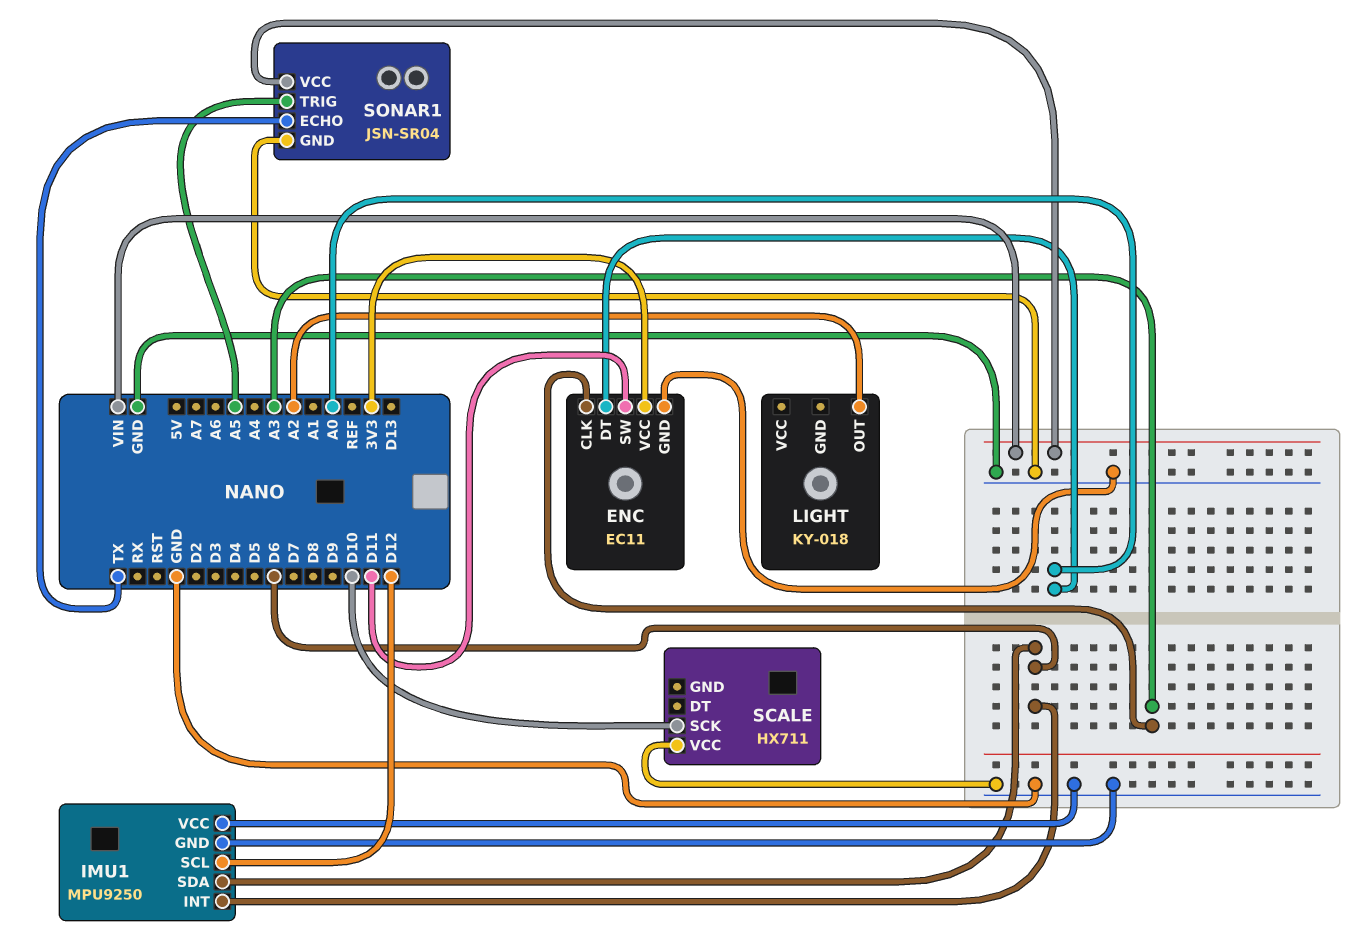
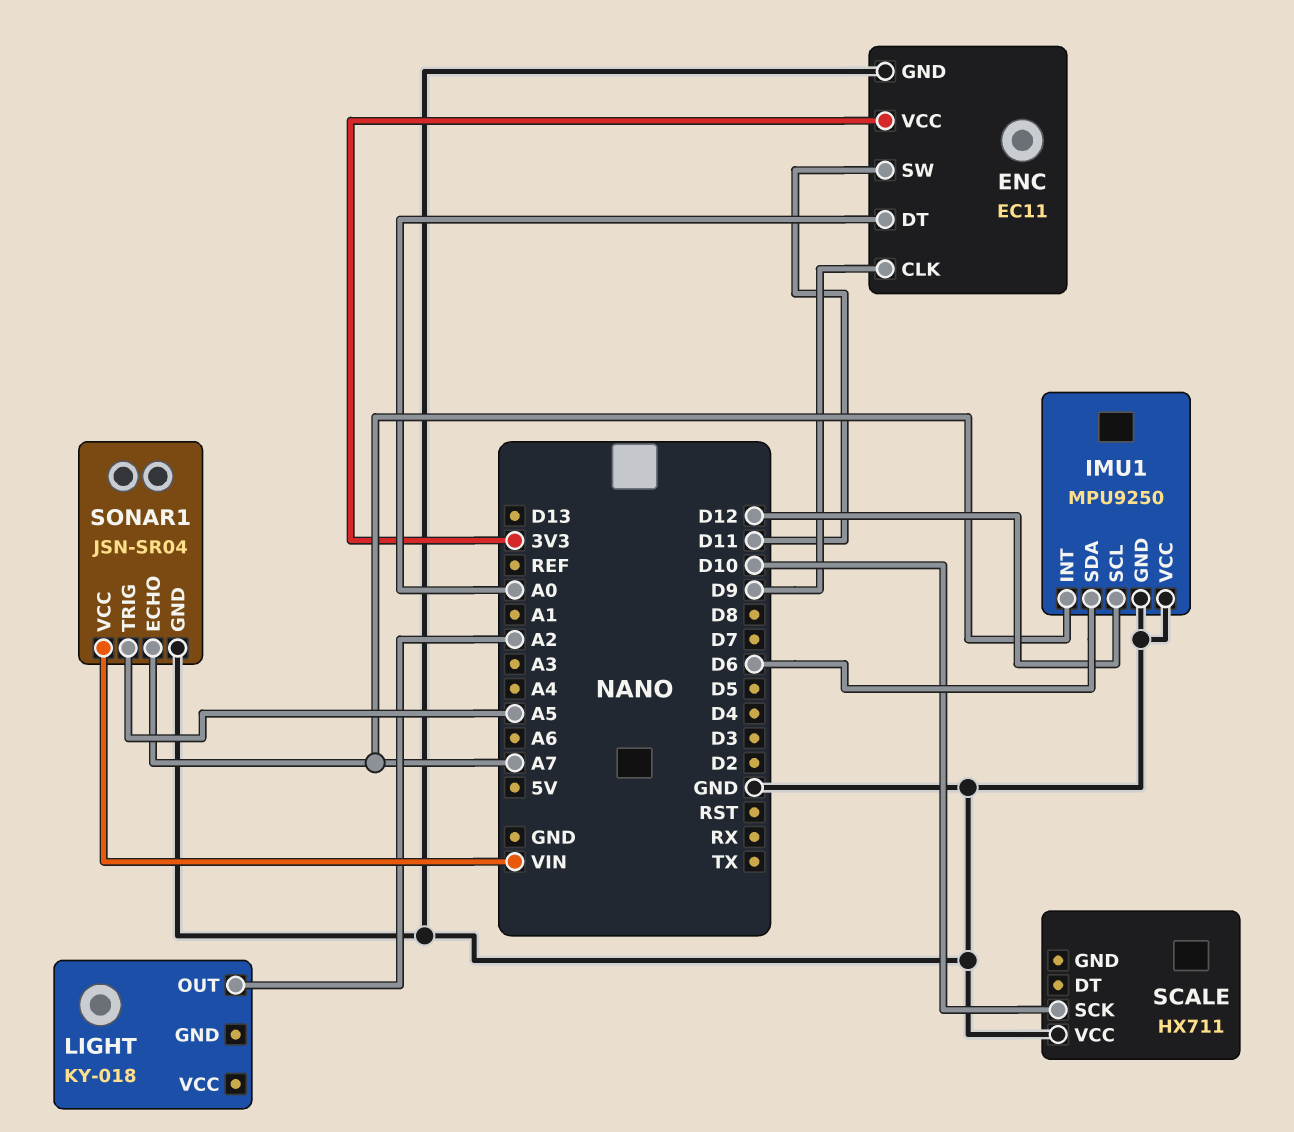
ENC pin CLK: A3 -> D9
IMU1 pin INT: D6 -> A7
SONAR1 pin ECHO: TX -> A7

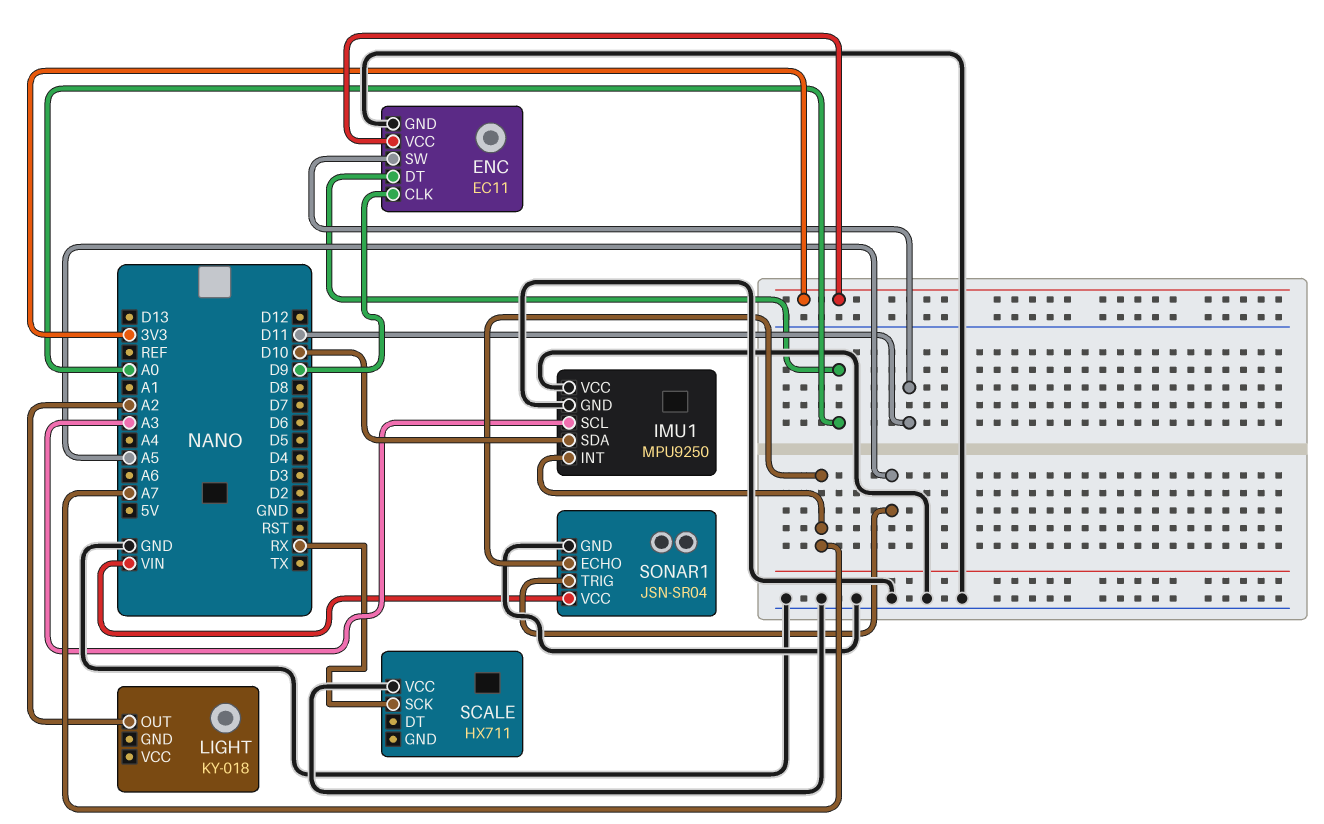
IMU1 pin SCL: D12 -> A3
IMU1 pin SDA: D6 -> D10
SCALE pin SCK: D10 -> RX

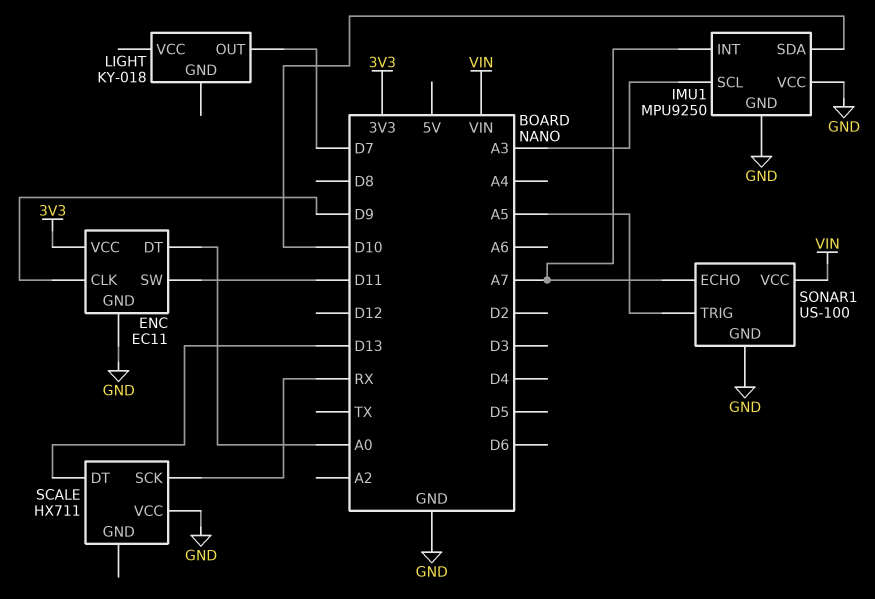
LIGHT pin OUT: A2 -> D7
SCALE pin DT: none -> D13
SONAR1: JSN-SR04 -> US-100

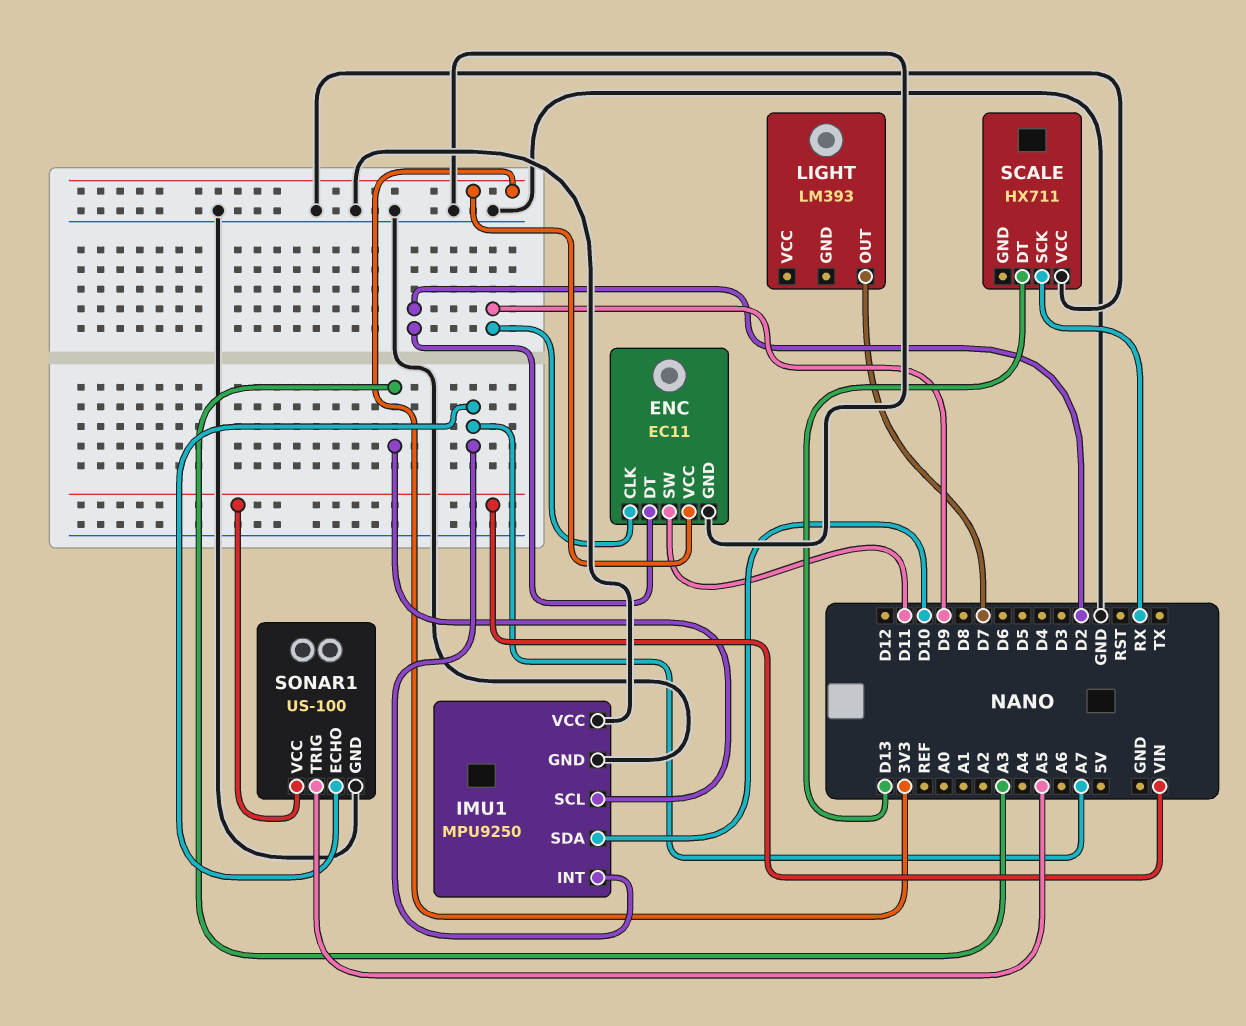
ENC pin DT: A0 -> D2
LIGHT: KY-018 -> LM393

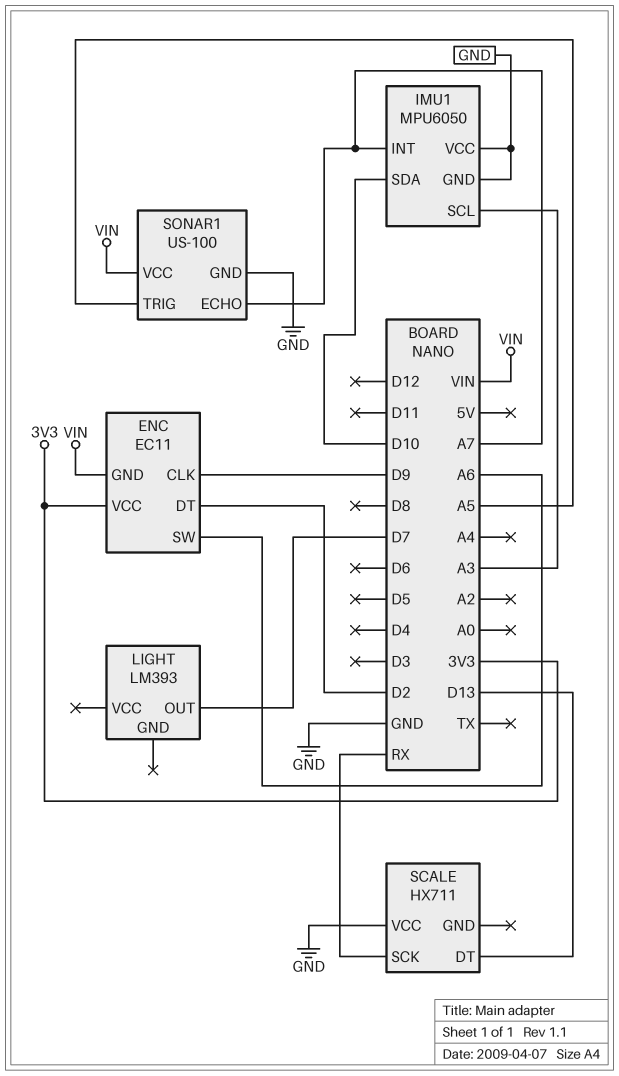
ENC pin GND: GND -> VIN
ENC pin SW: D11 -> A6
IMU1: MPU9250 -> MPU6050

